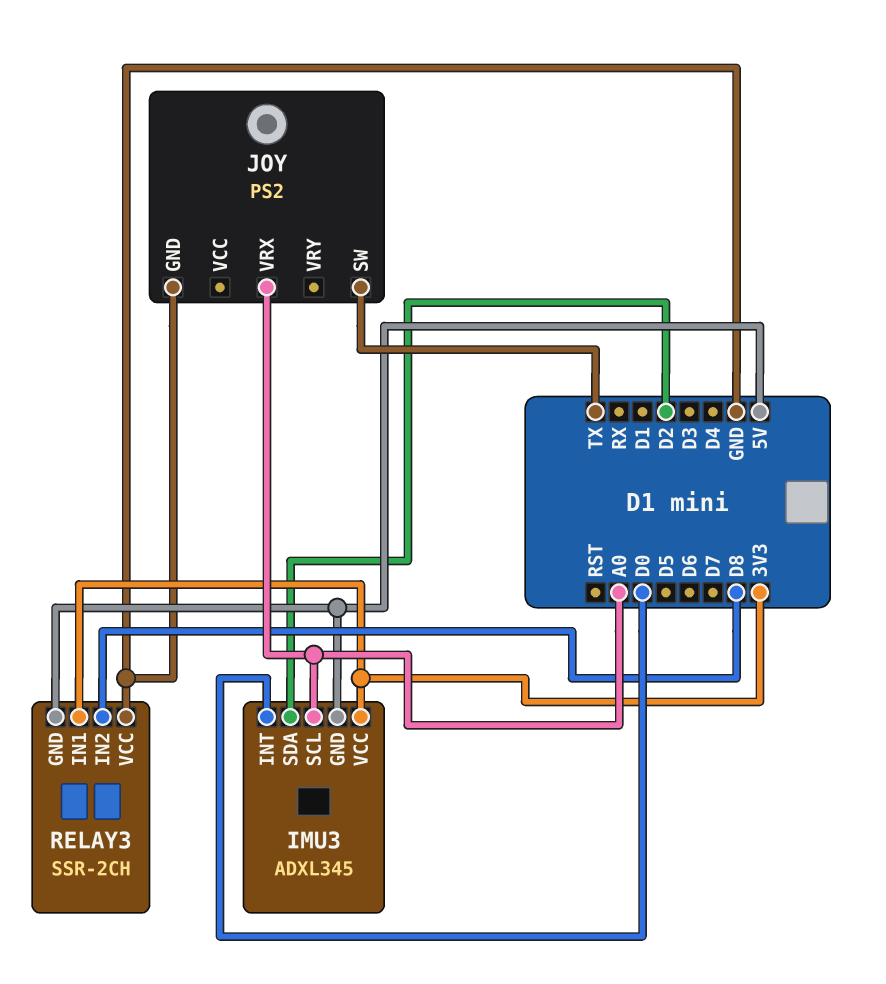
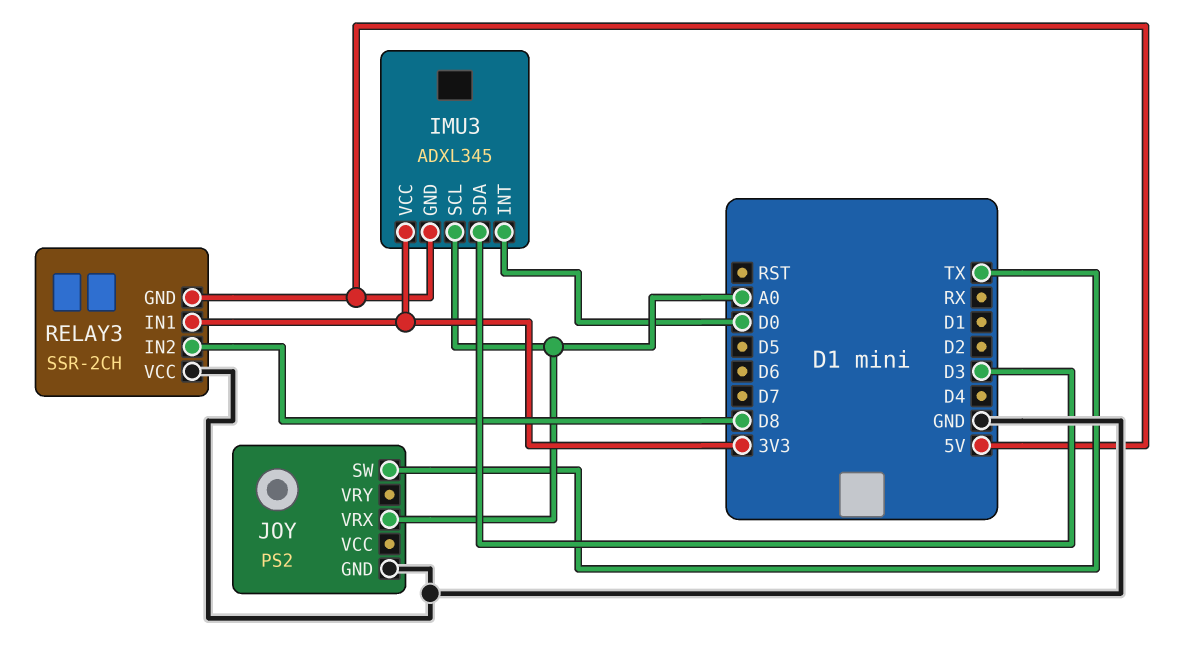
IMU3 pin SDA: D2 -> D3

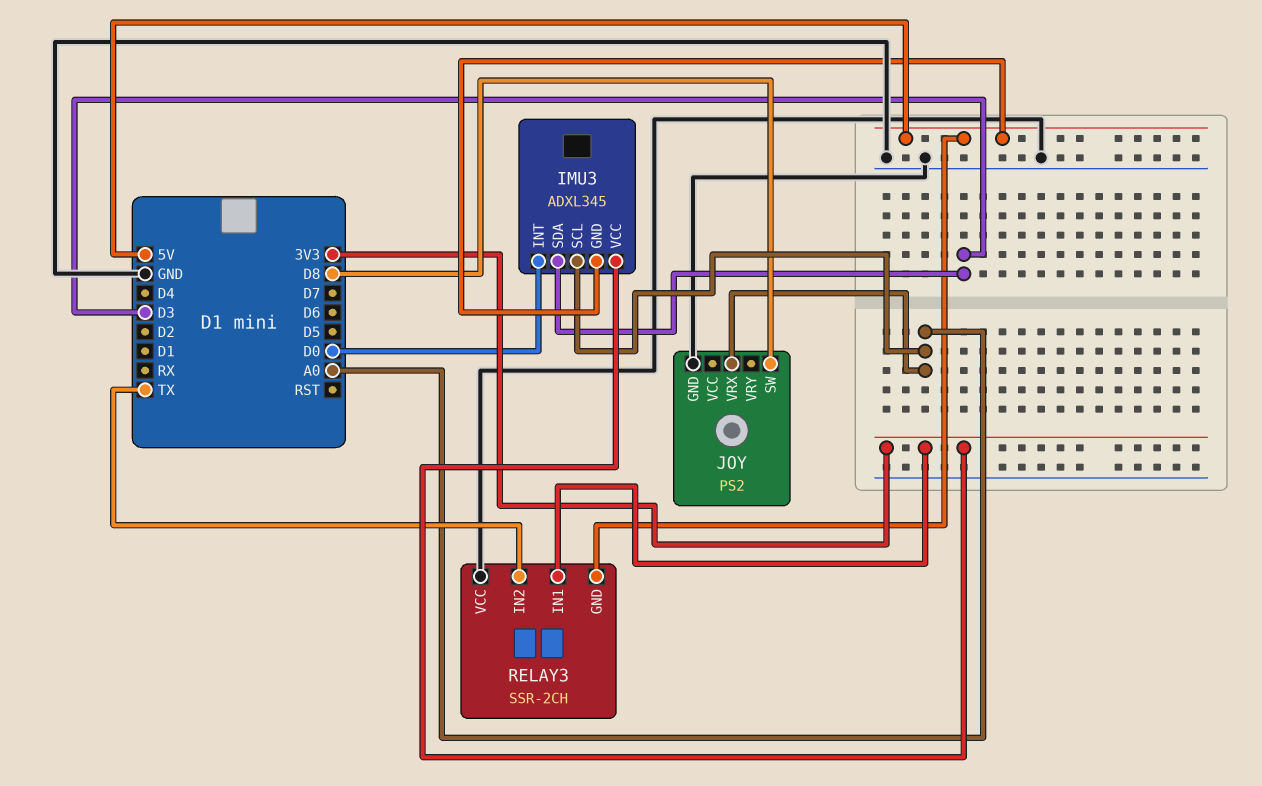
JOY pin SW: TX -> D8
RELAY3 pin IN2: D8 -> TX

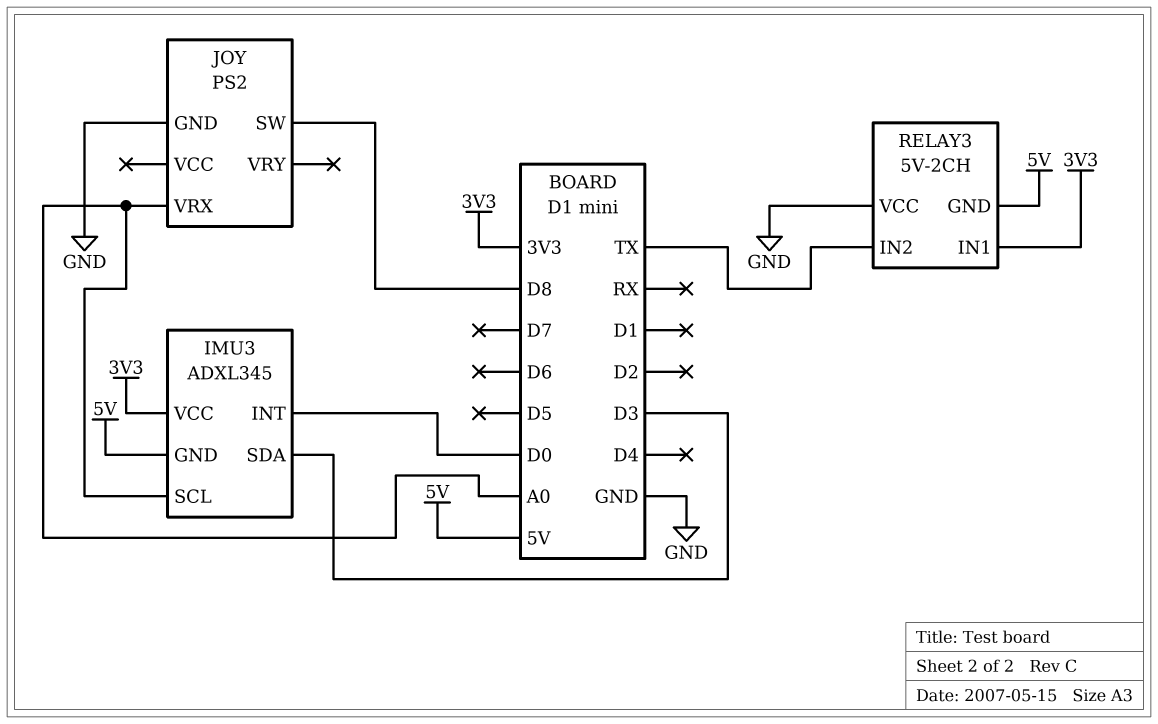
RELAY3: SSR-2CH -> 5V-2CH

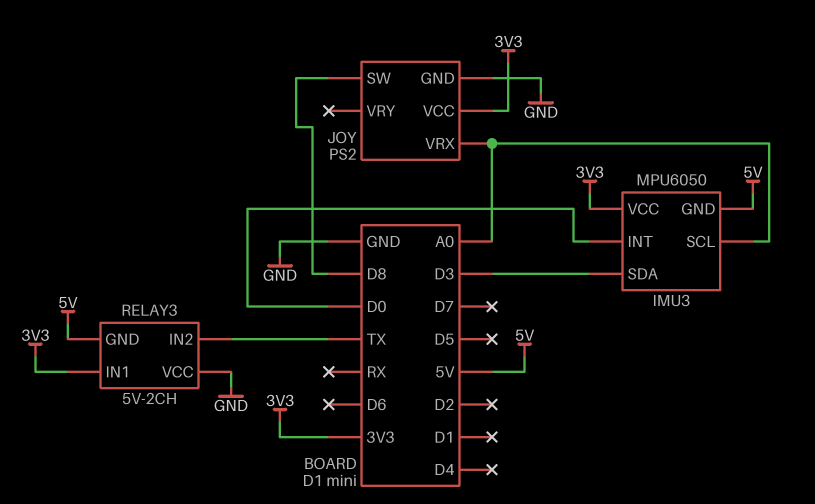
IMU3: ADXL345 -> MPU6050
JOY pin VCC: none -> 3V3

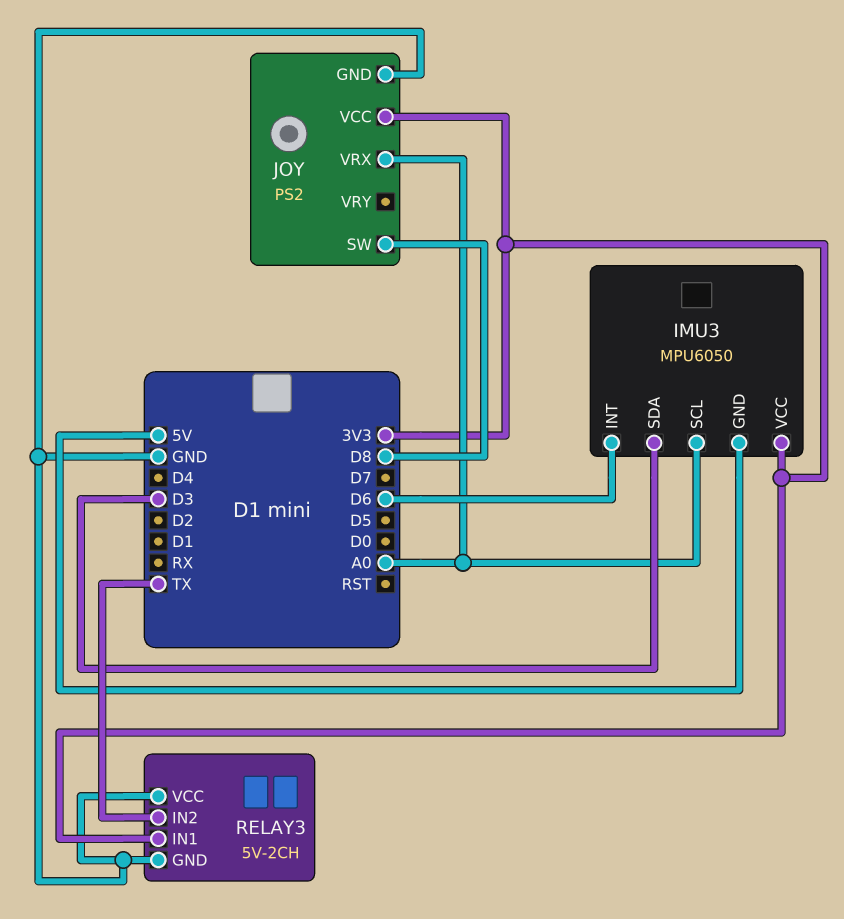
IMU3 pin INT: D0 -> D6
RELAY3 pin GND: 5V -> GND

